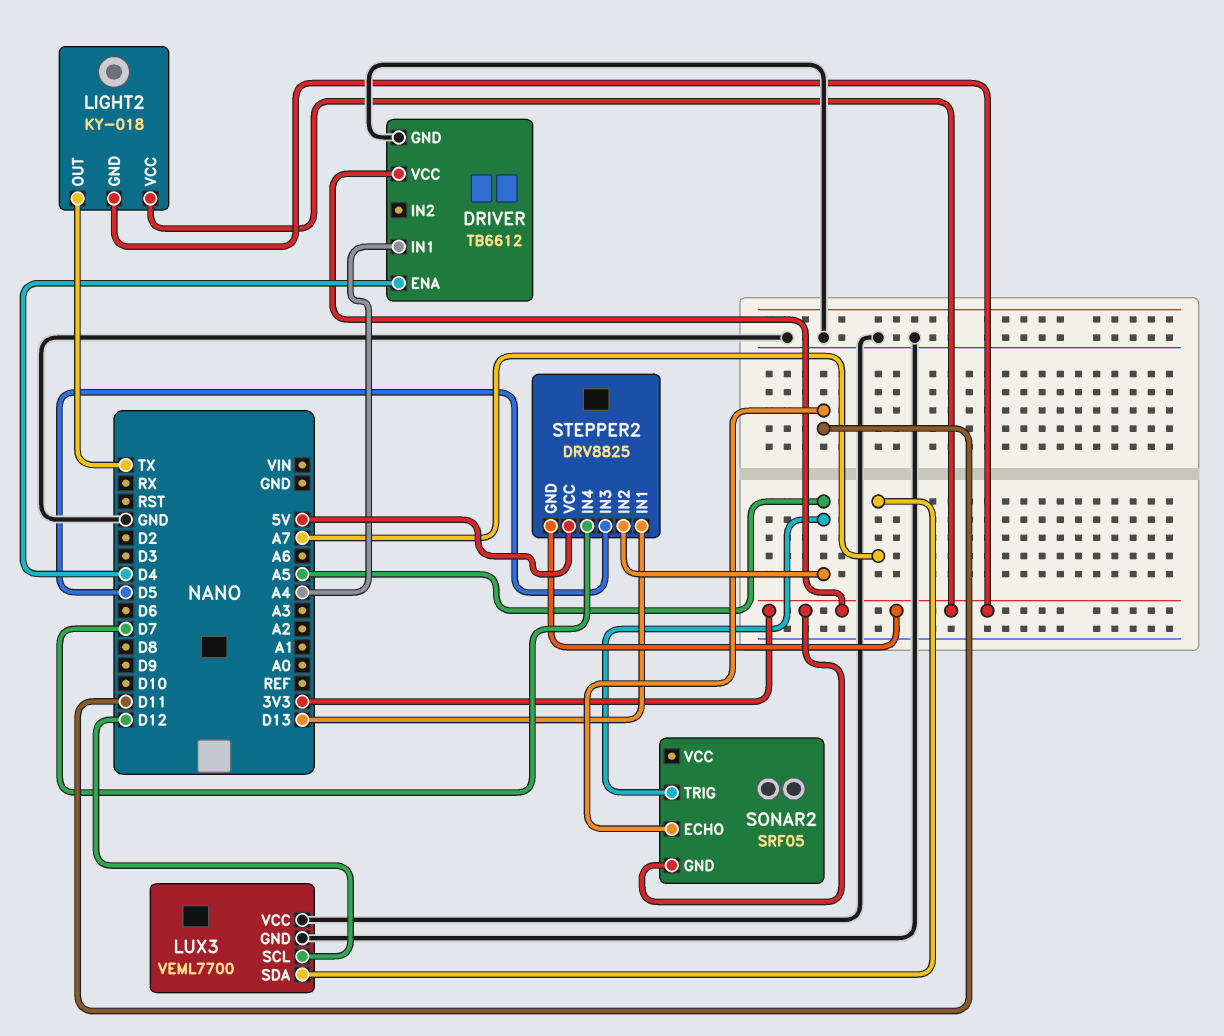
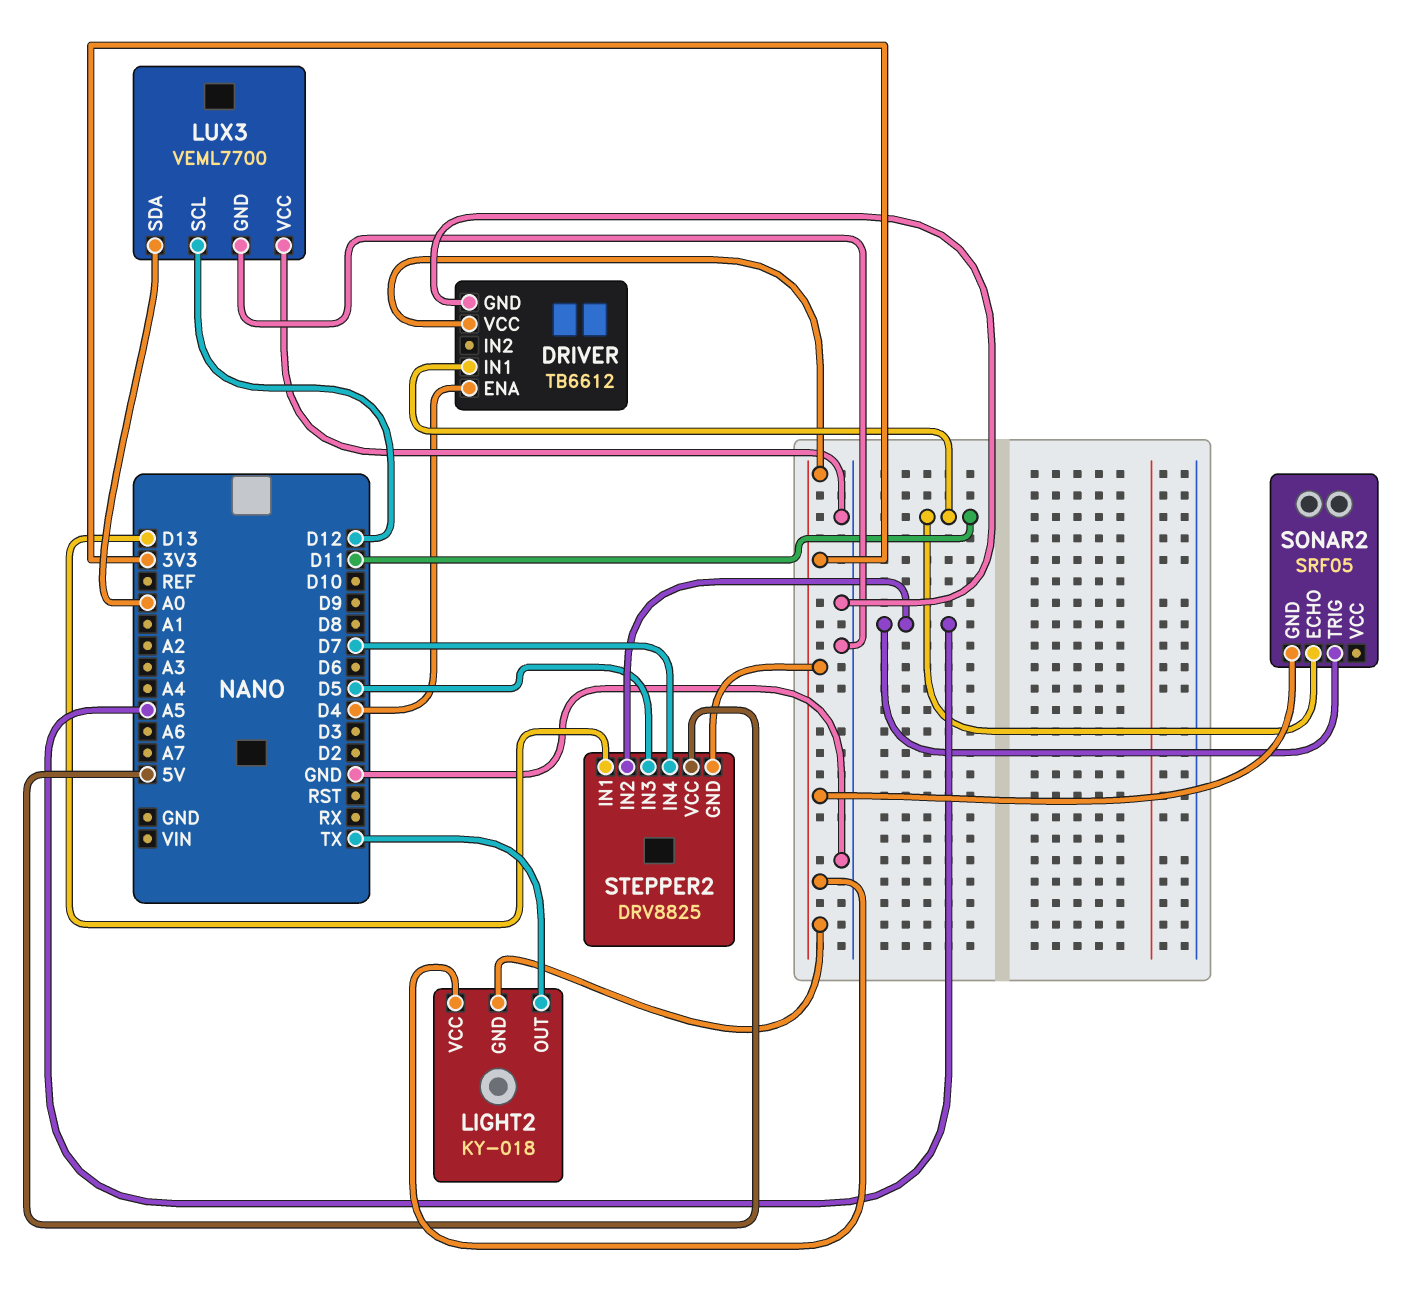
DRIVER pin IN1: A4 -> D11
LUX3 pin SDA: A7 -> A0

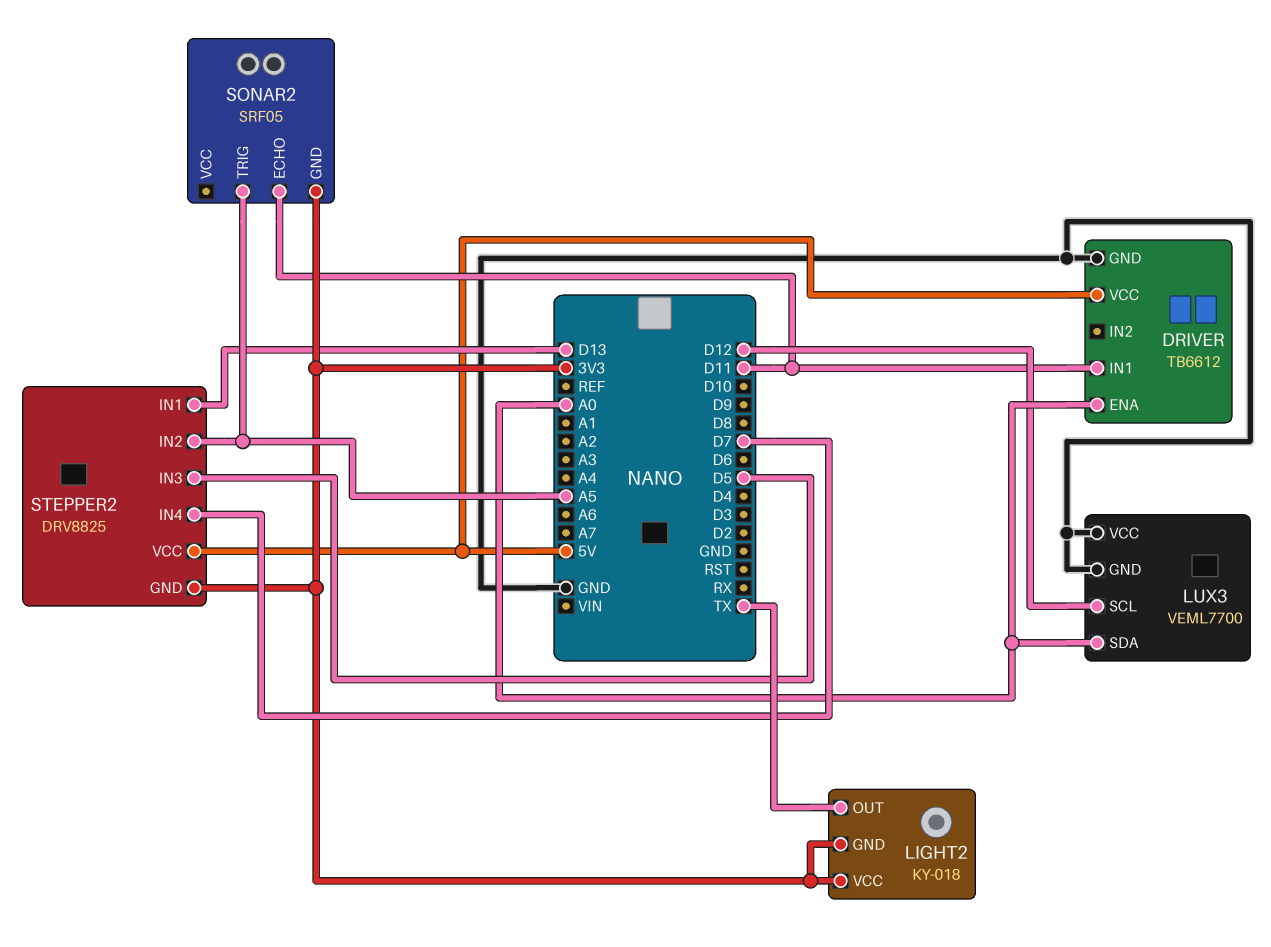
DRIVER pin ENA: D4 -> A0
DRIVER pin VCC: 3V3 -> 5V

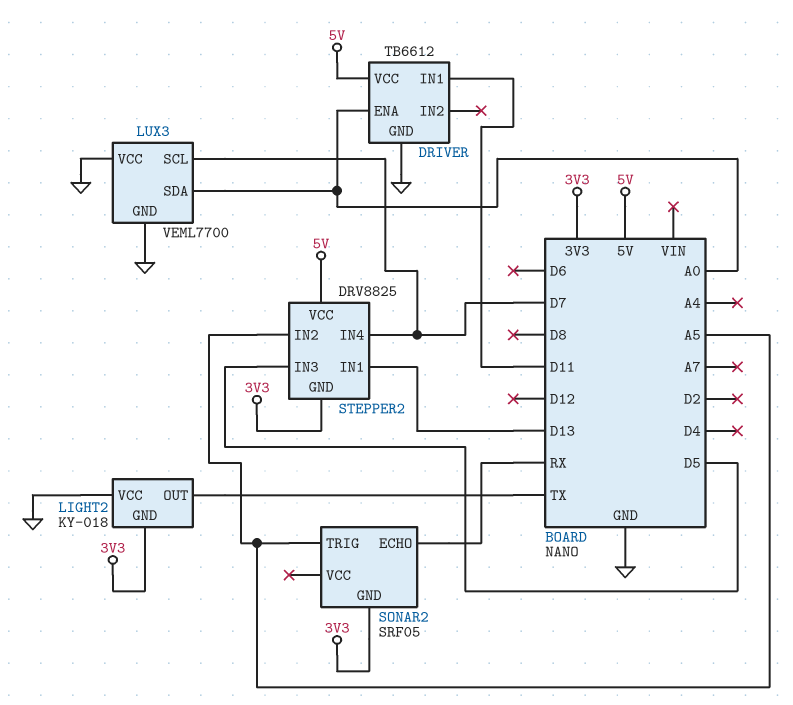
LIGHT2 pin VCC: 3V3 -> GND
LUX3 pin SCL: D12 -> D7
SONAR2 pin ECHO: D11 -> RX

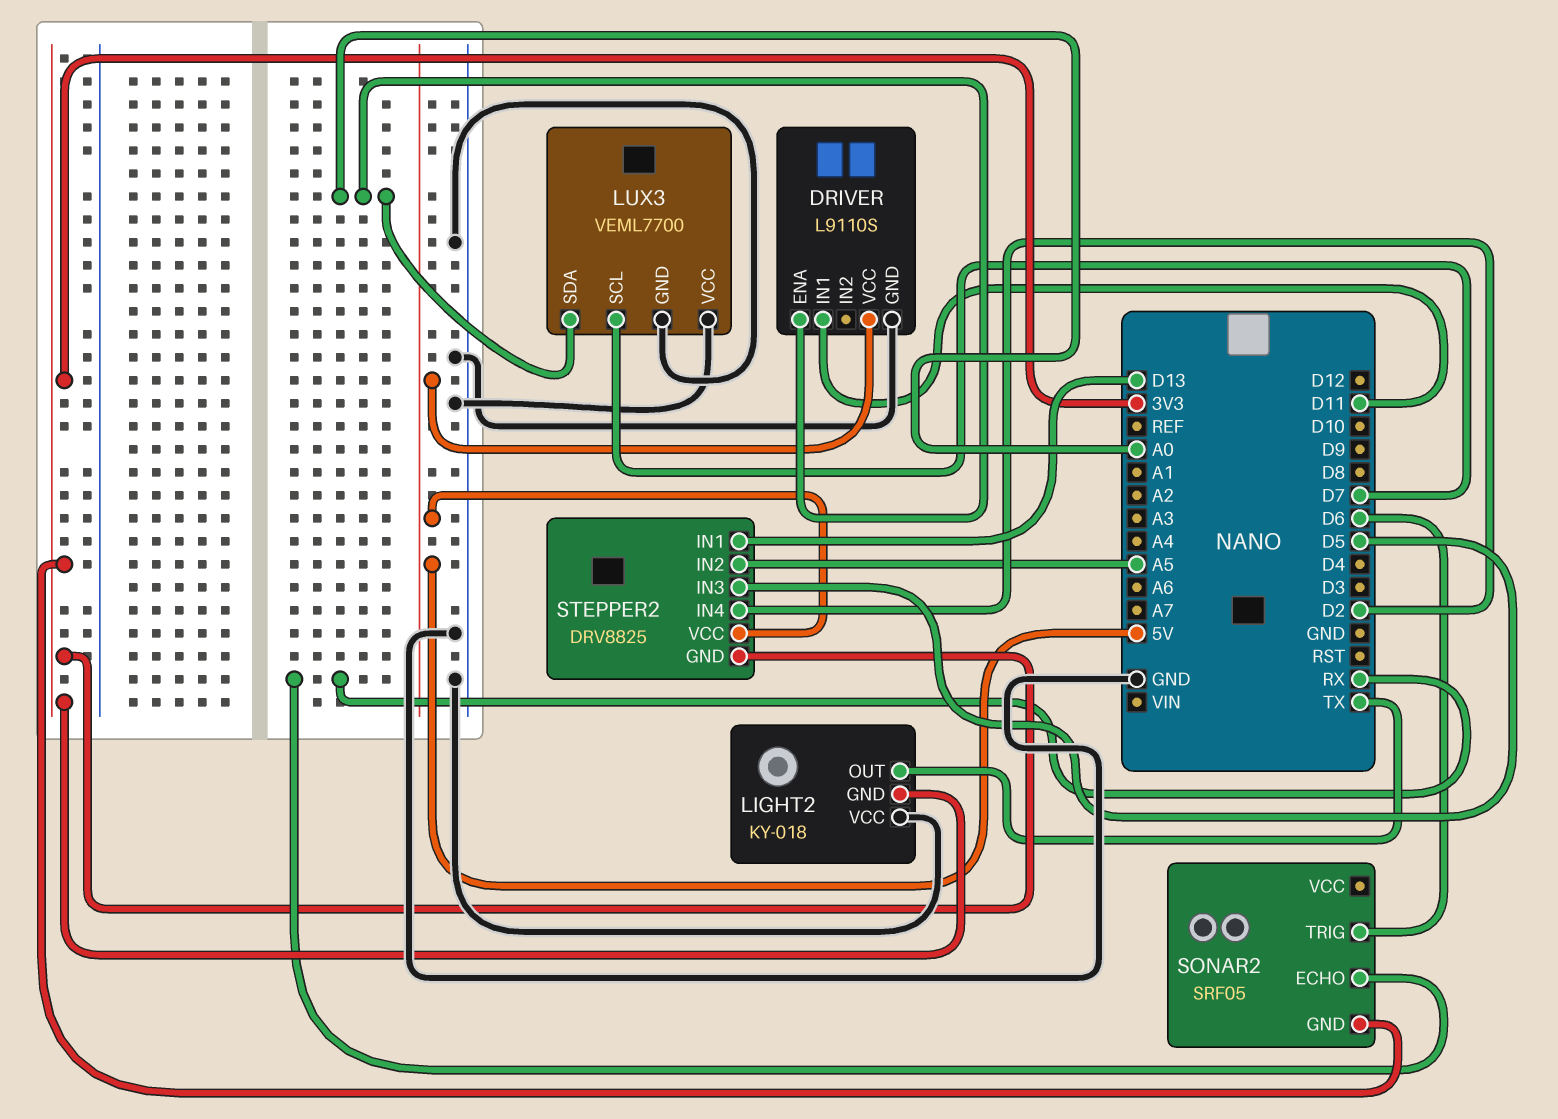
DRIVER: TB6612 -> L9110S
SONAR2 pin TRIG: A5 -> D6
STEPPER2 pin IN4: D7 -> D2

